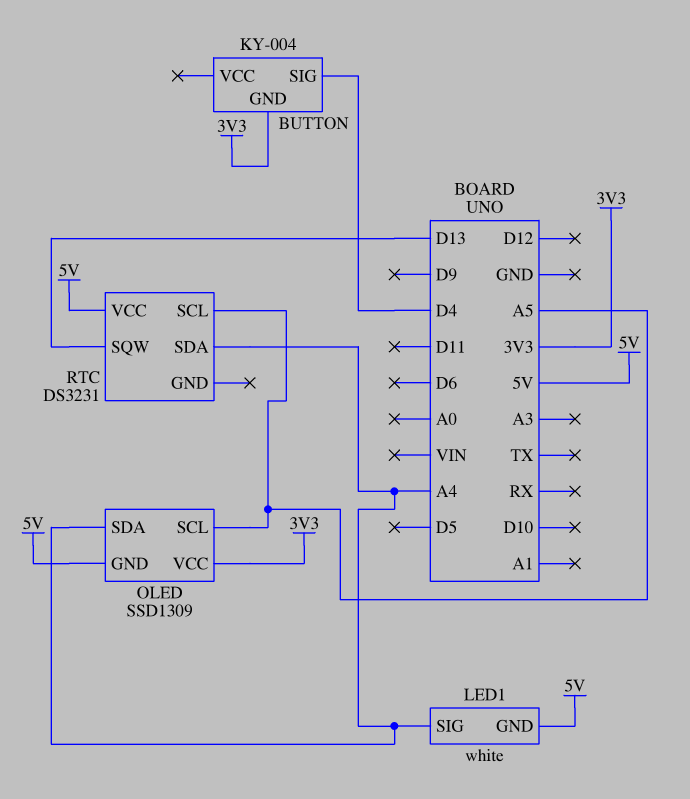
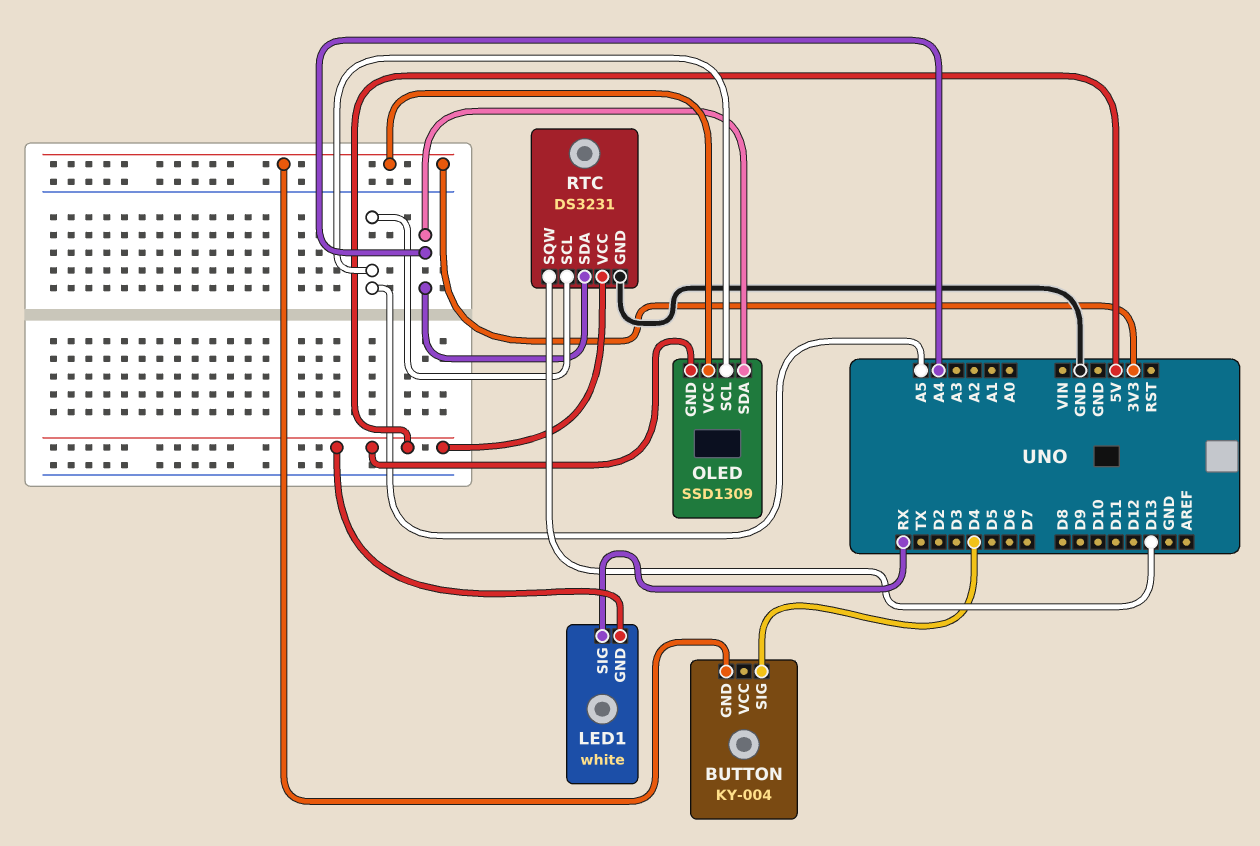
LED1 pin SIG: A4 -> RX
RTC pin GND: none -> GND

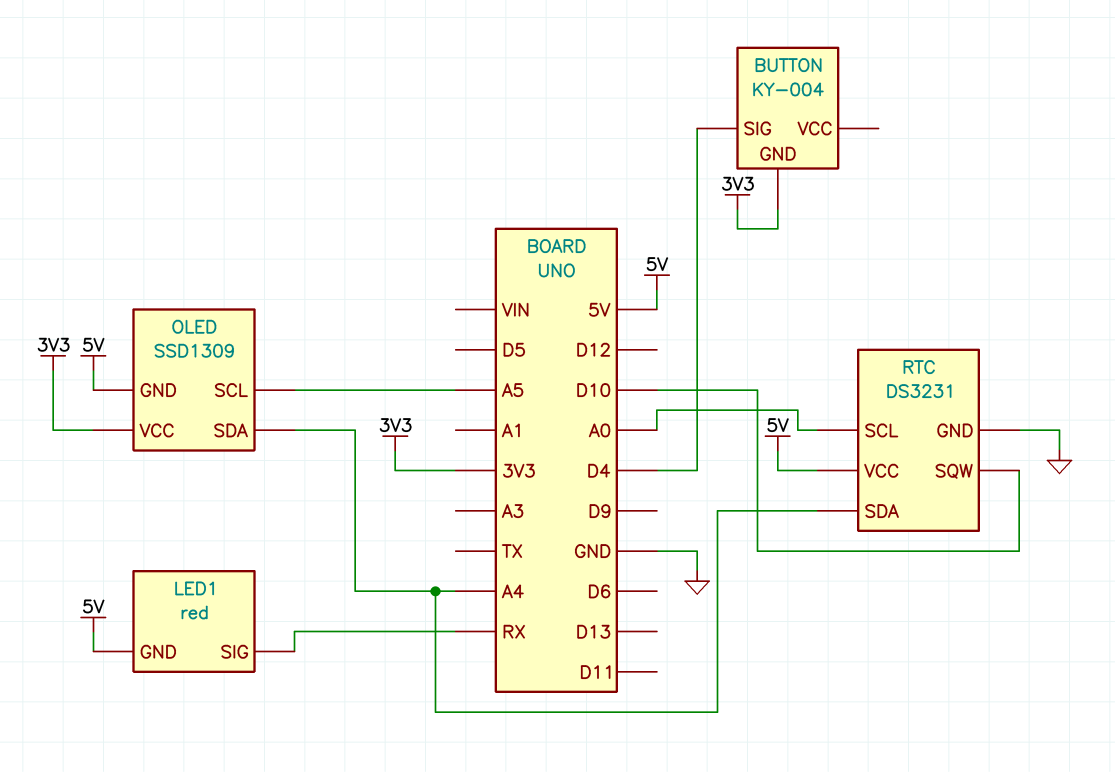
LED1: white -> red
RTC pin SCL: A5 -> A0
RTC pin SQW: D13 -> D10

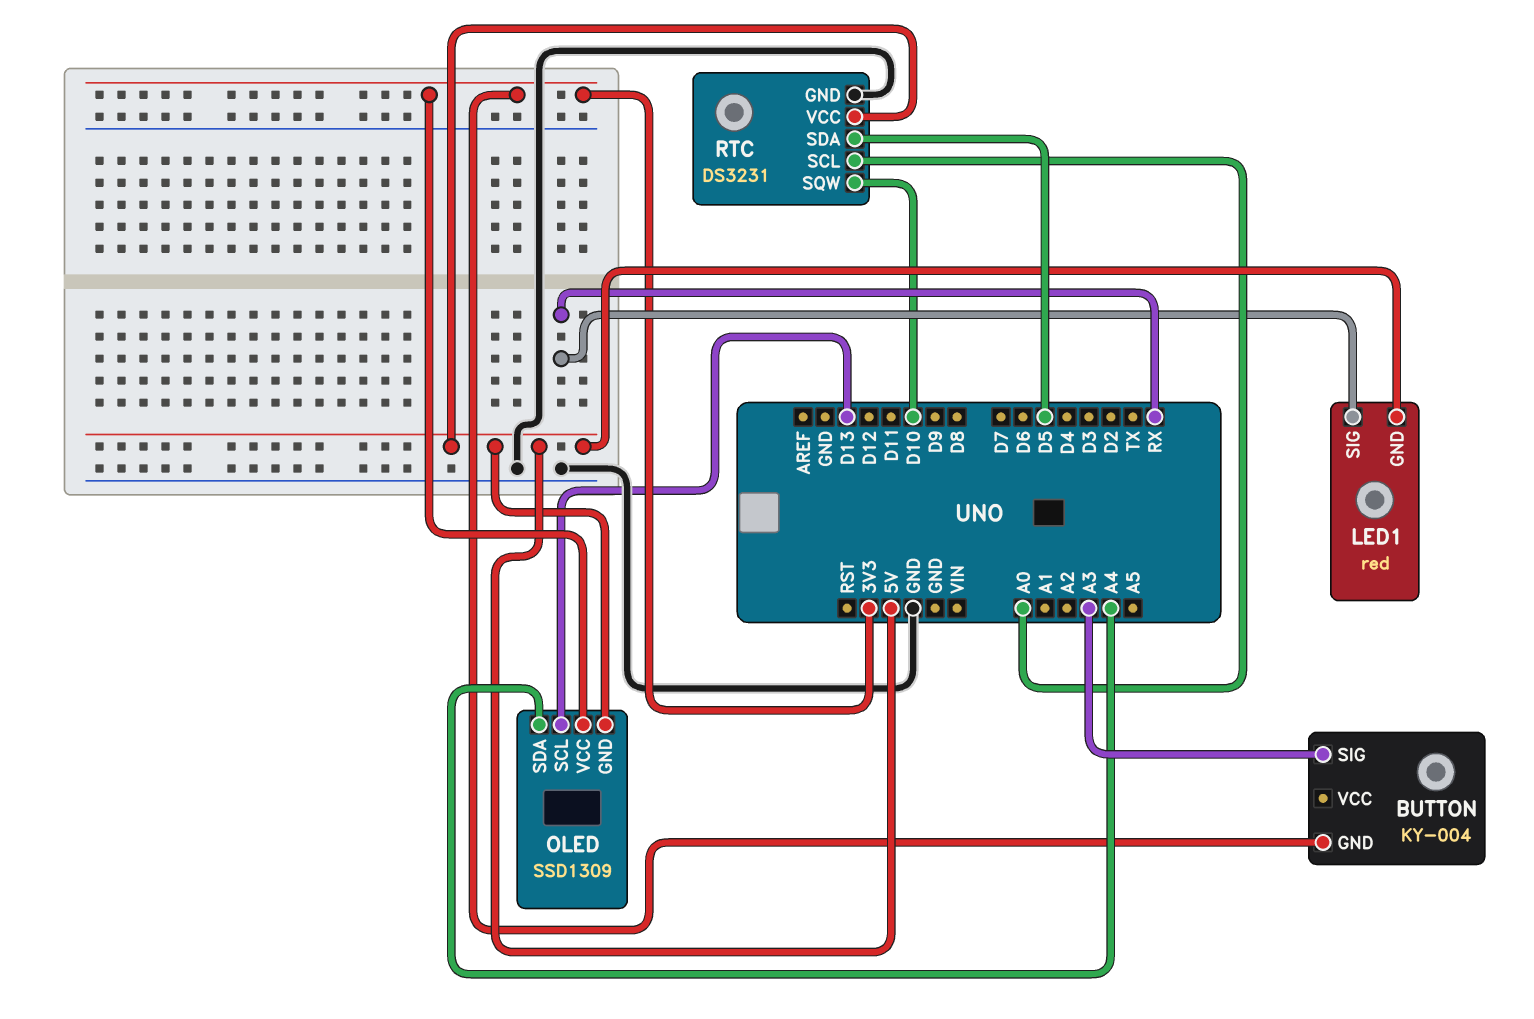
BUTTON pin SIG: D4 -> A3
OLED pin SCL: A5 -> D13
RTC pin SDA: A4 -> D5

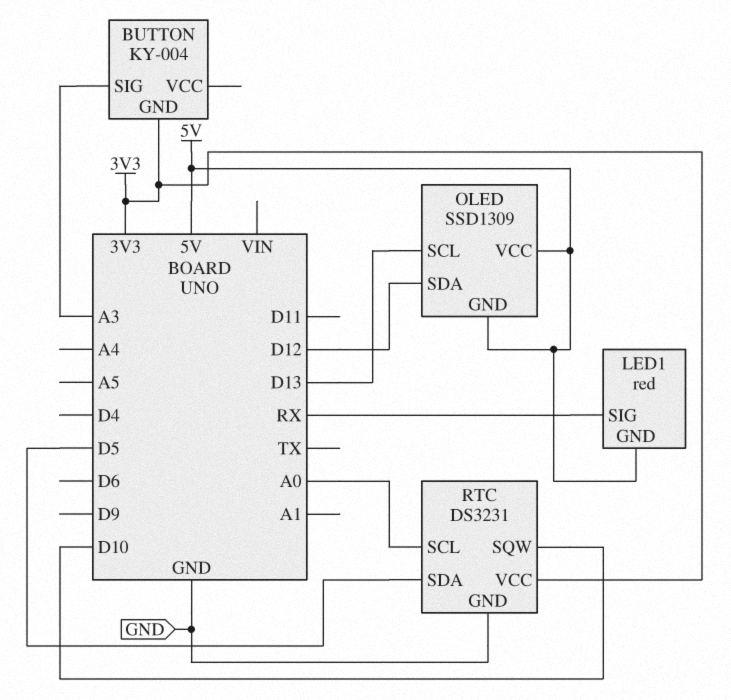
OLED pin SDA: A4 -> D12
OLED pin VCC: 3V3 -> 5V
RTC pin VCC: 5V -> 3V3

